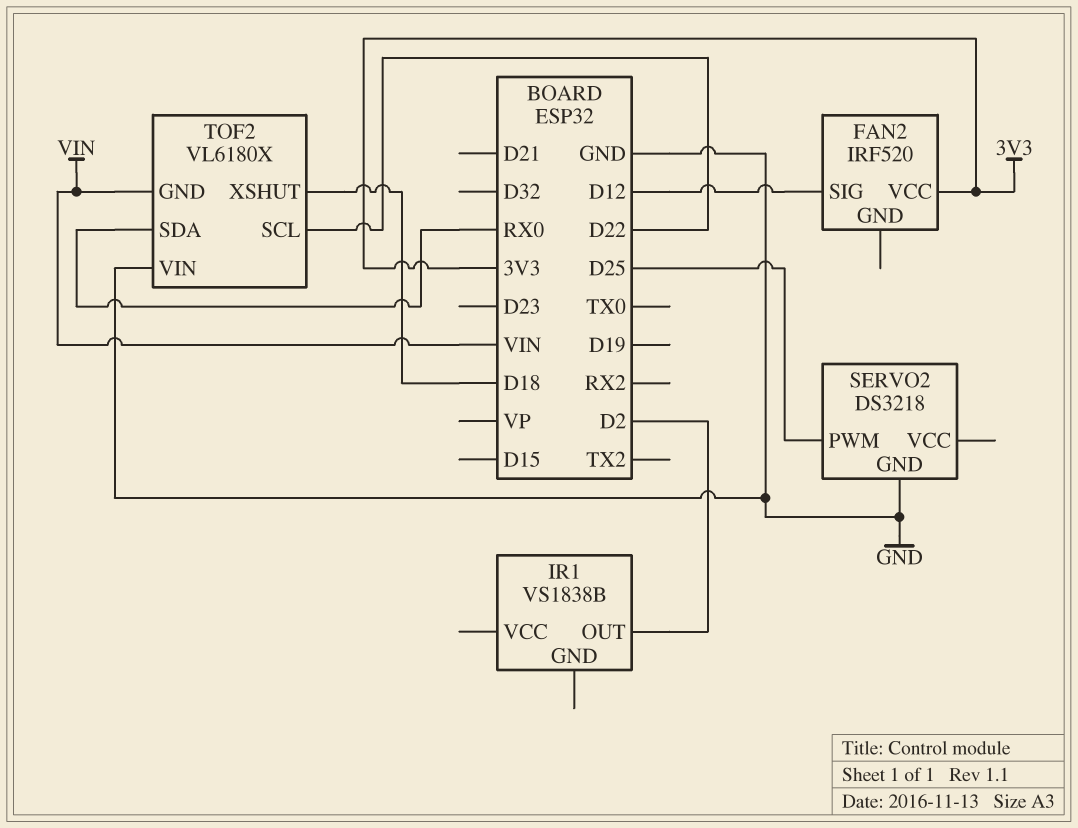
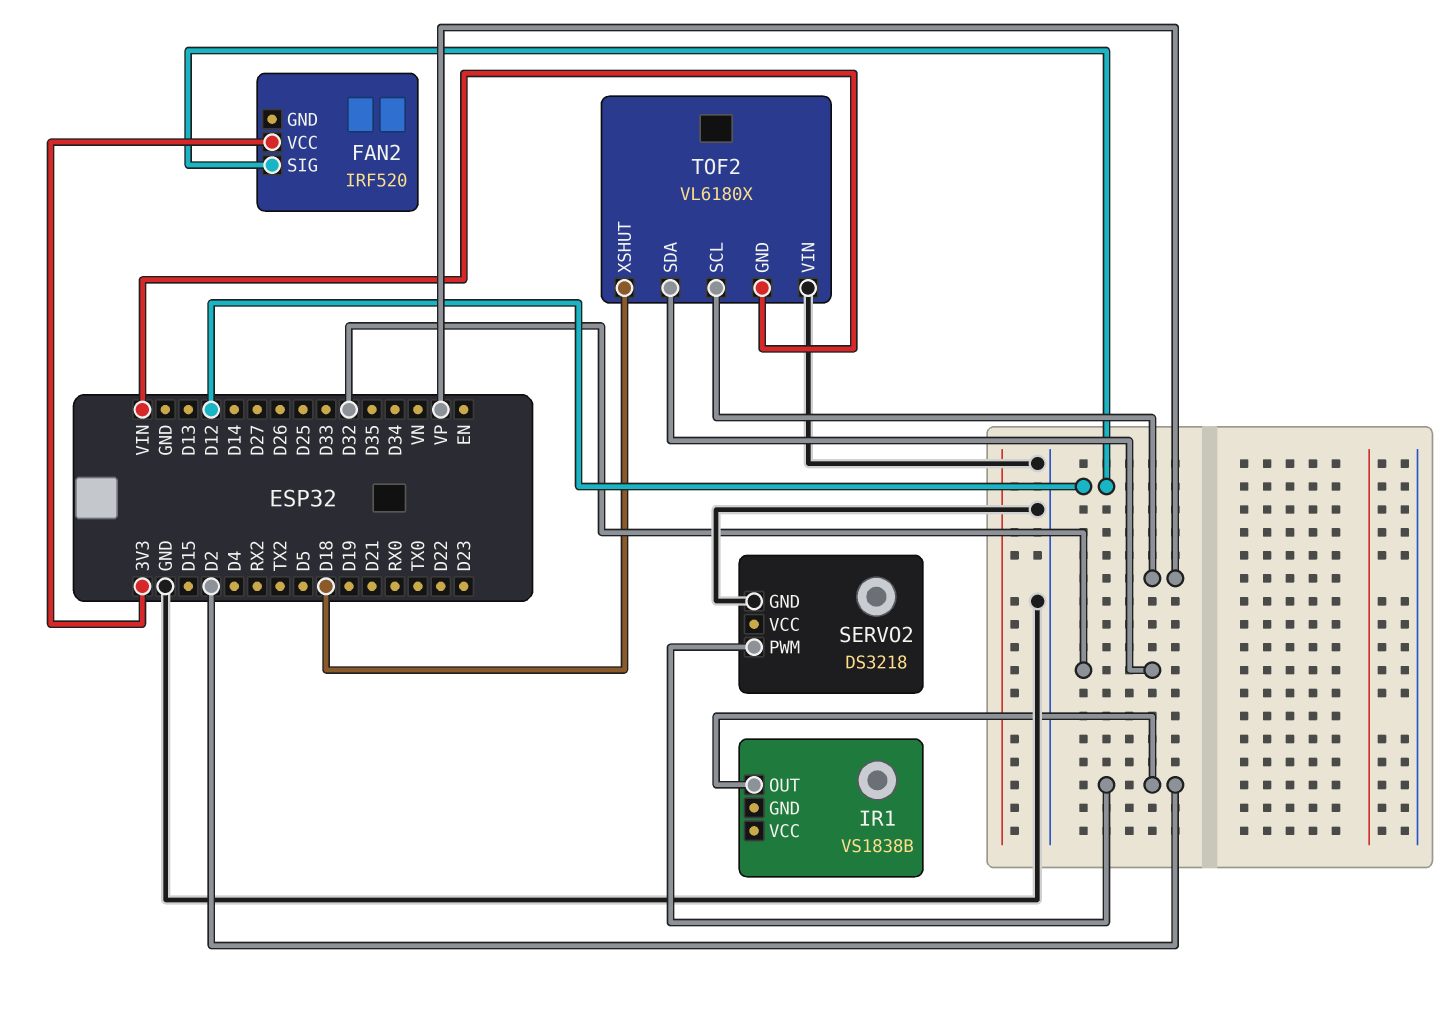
SERVO2 pin PWM: D25 -> D2
TOF2 pin SCL: D22 -> VP
TOF2 pin SDA: RX0 -> D32

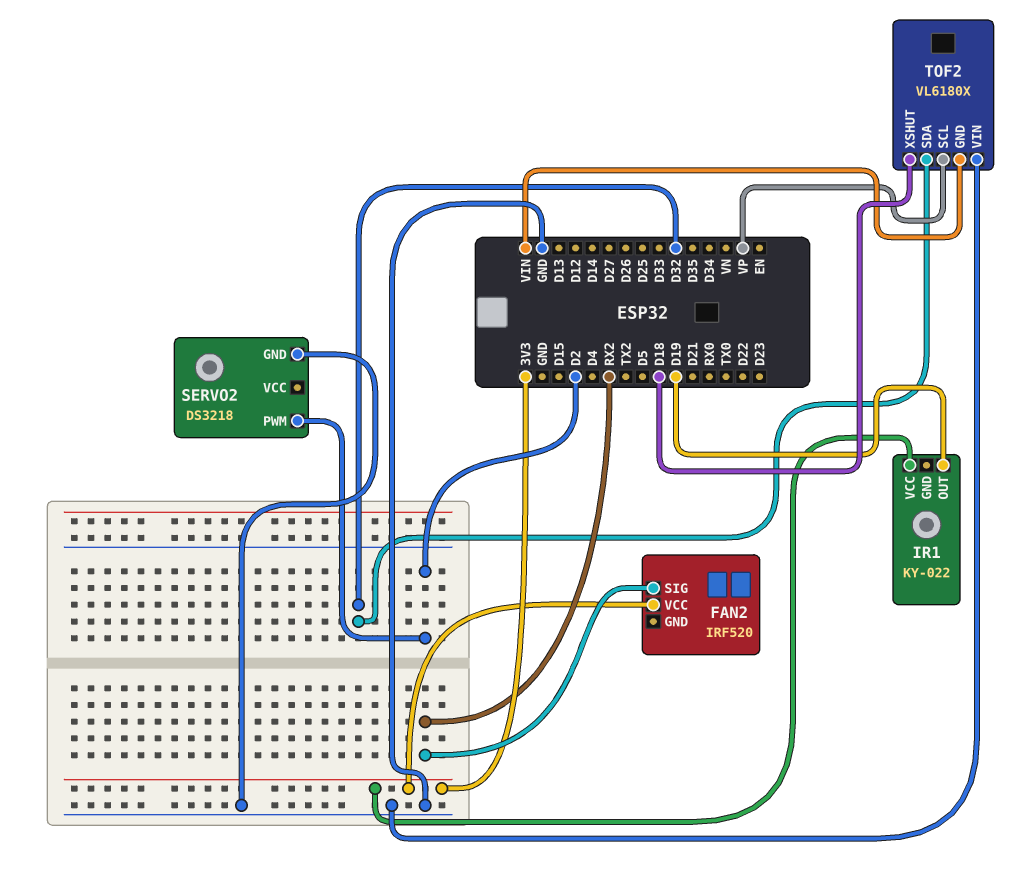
FAN2 pin SIG: D12 -> RX2
IR1: VS1838B -> KY-022
IR1 pin OUT: D2 -> D19
IR1 pin VCC: none -> 3V3

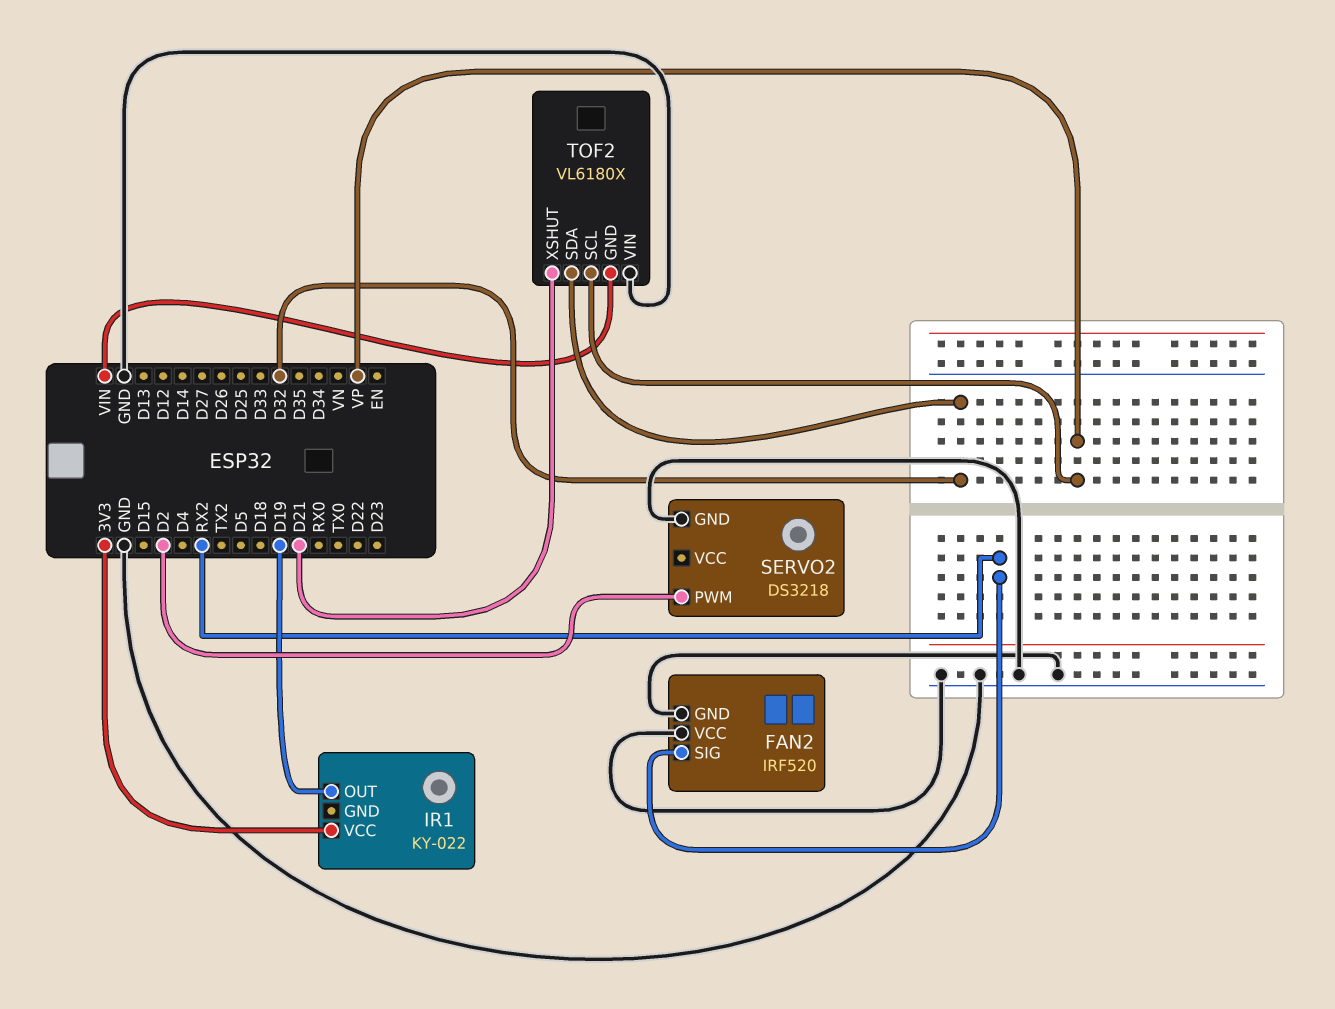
FAN2 pin GND: none -> GND
FAN2 pin VCC: 3V3 -> GND
TOF2 pin XSHUT: D18 -> D21

